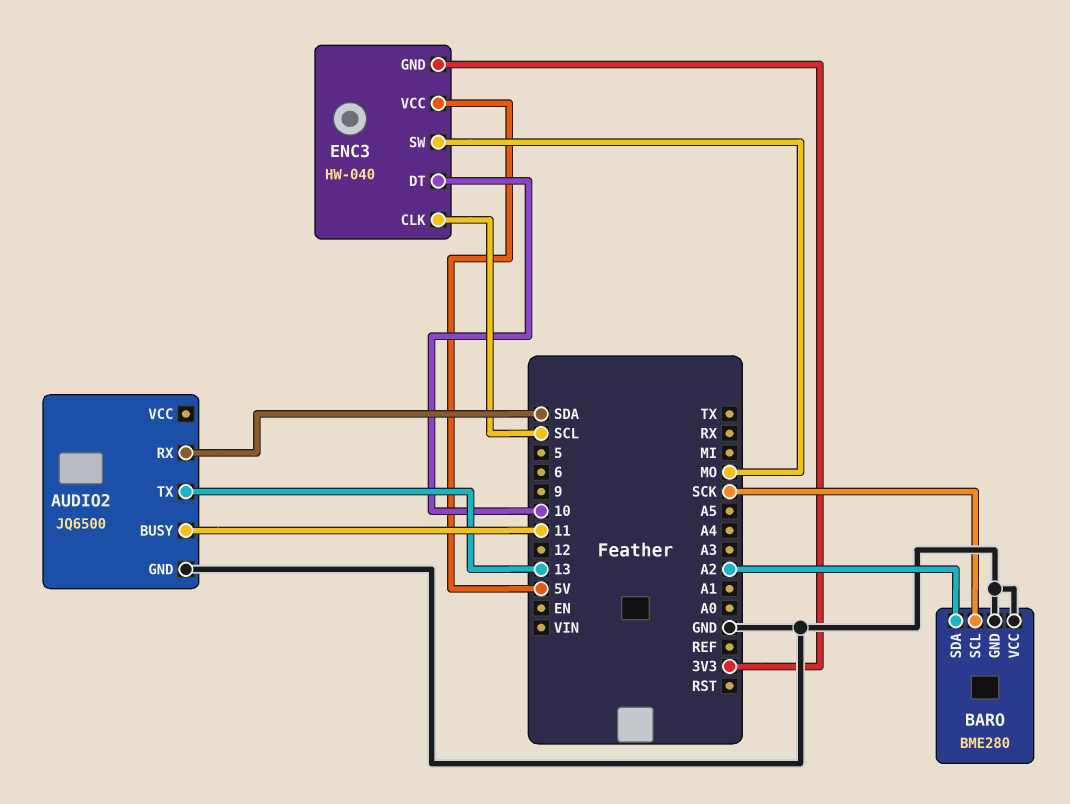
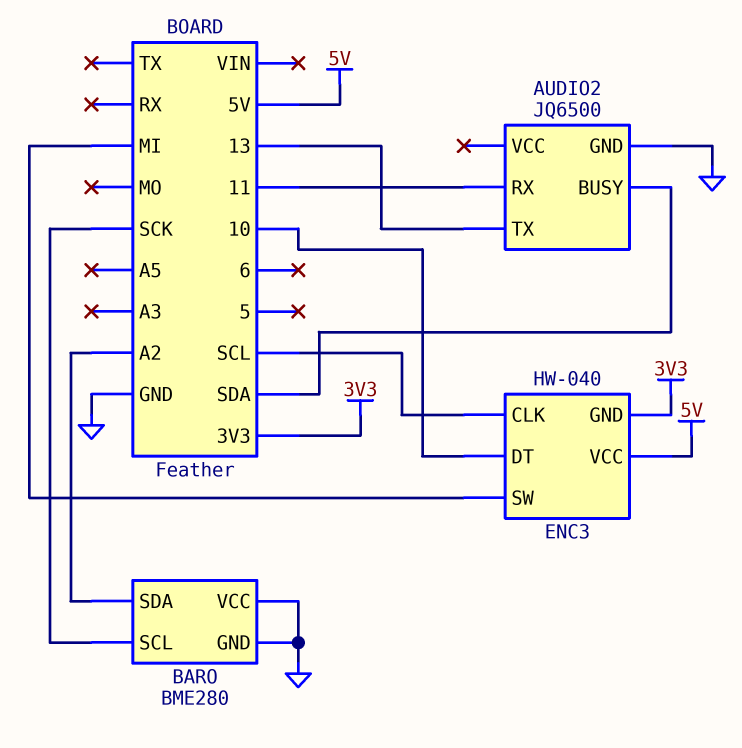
AUDIO2 pin BUSY: 11 -> SDA
AUDIO2 pin RX: SDA -> 11
ENC3 pin SW: MO -> MI

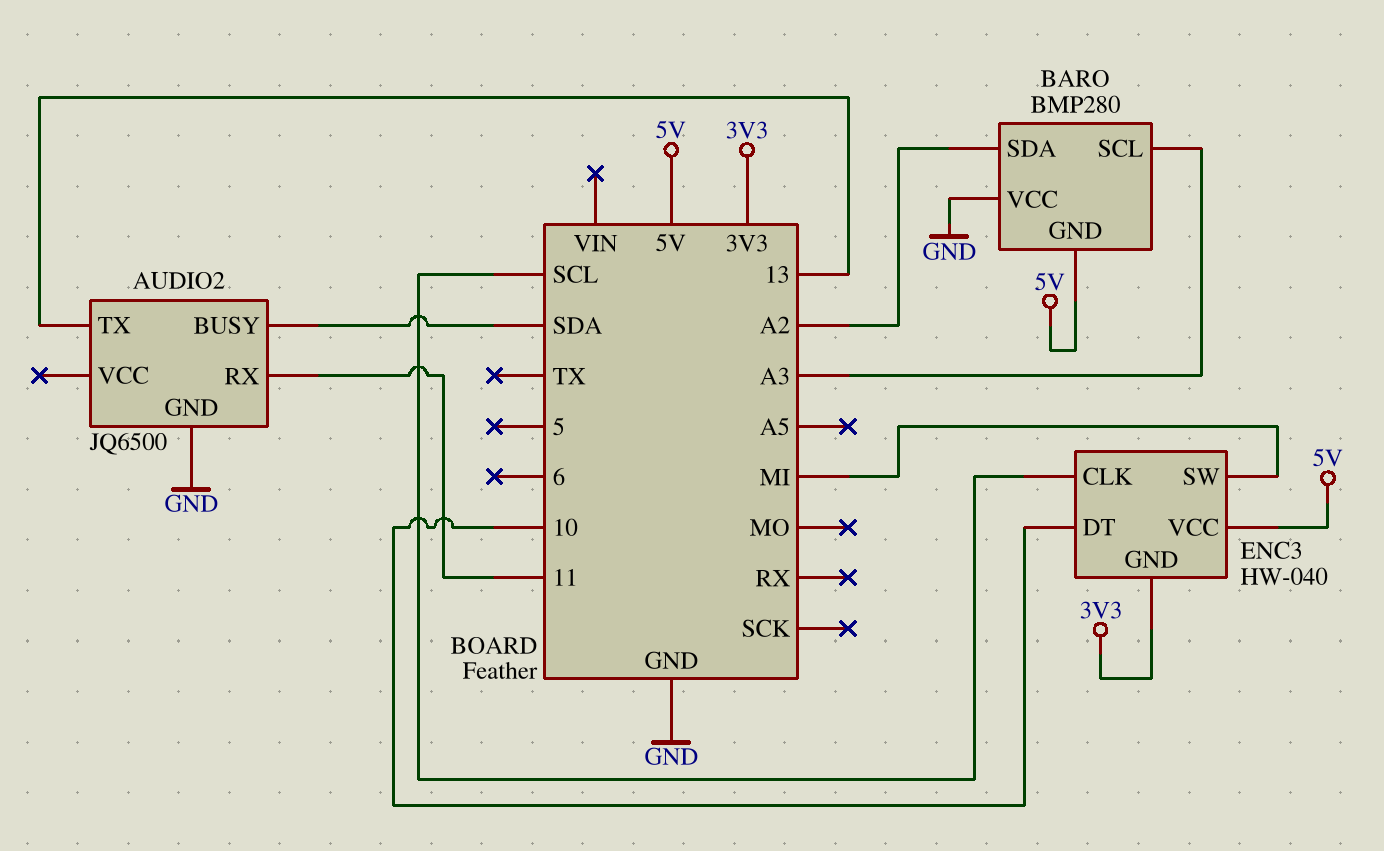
BARO: BME280 -> BMP280
BARO pin GND: GND -> 5V
BARO pin SCL: SCK -> A3

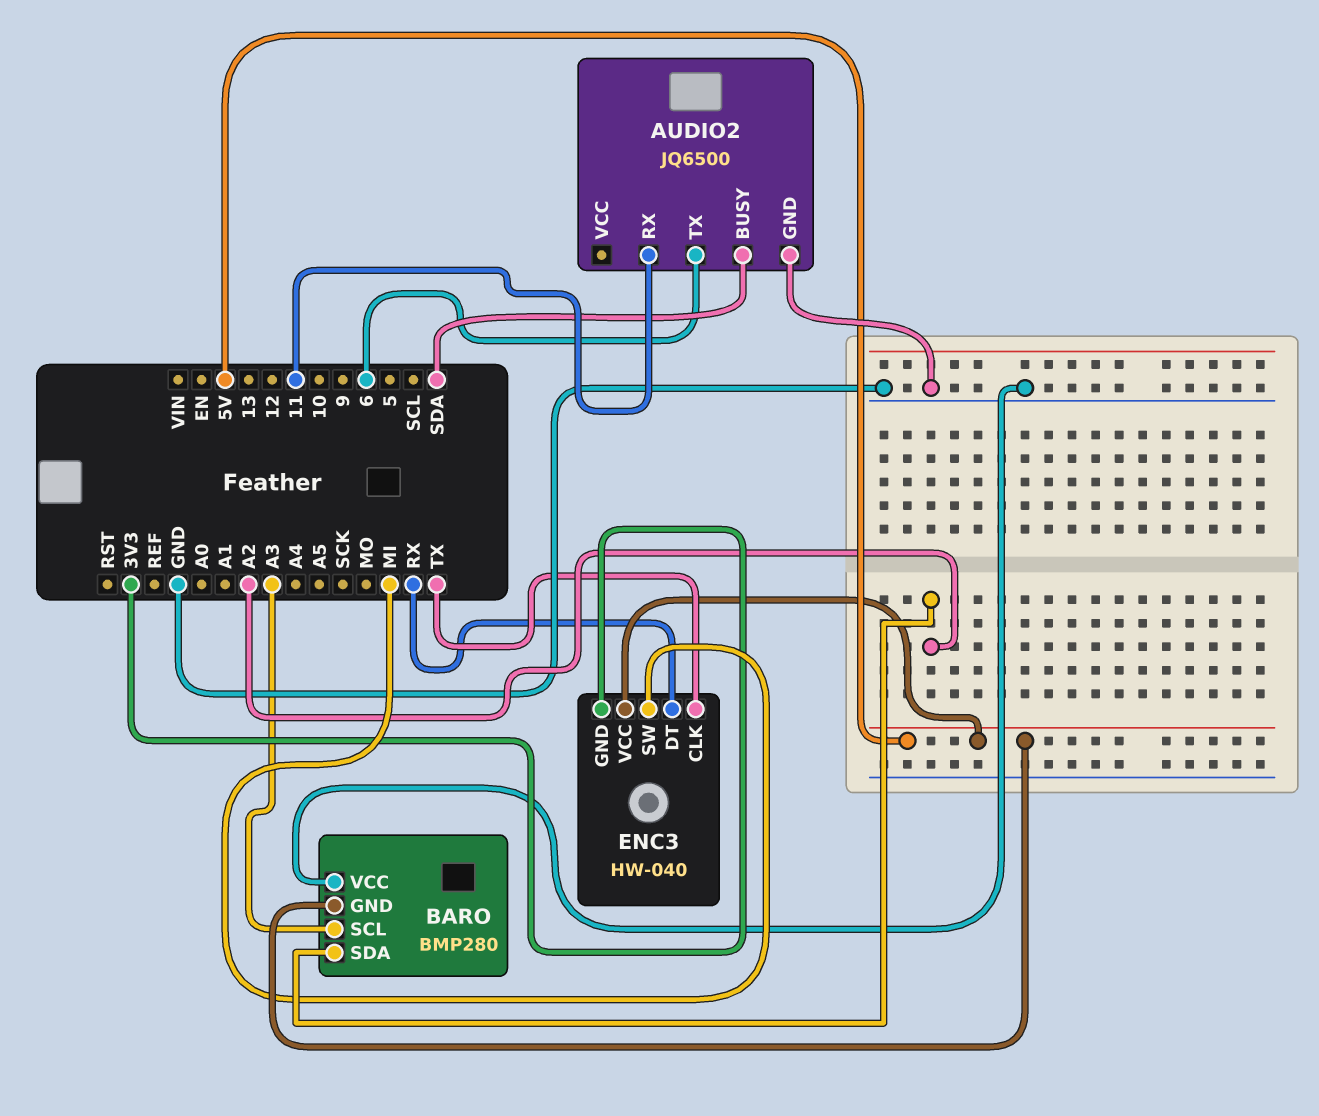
AUDIO2 pin TX: 13 -> 6
ENC3 pin CLK: SCL -> TX
ENC3 pin DT: 10 -> RX

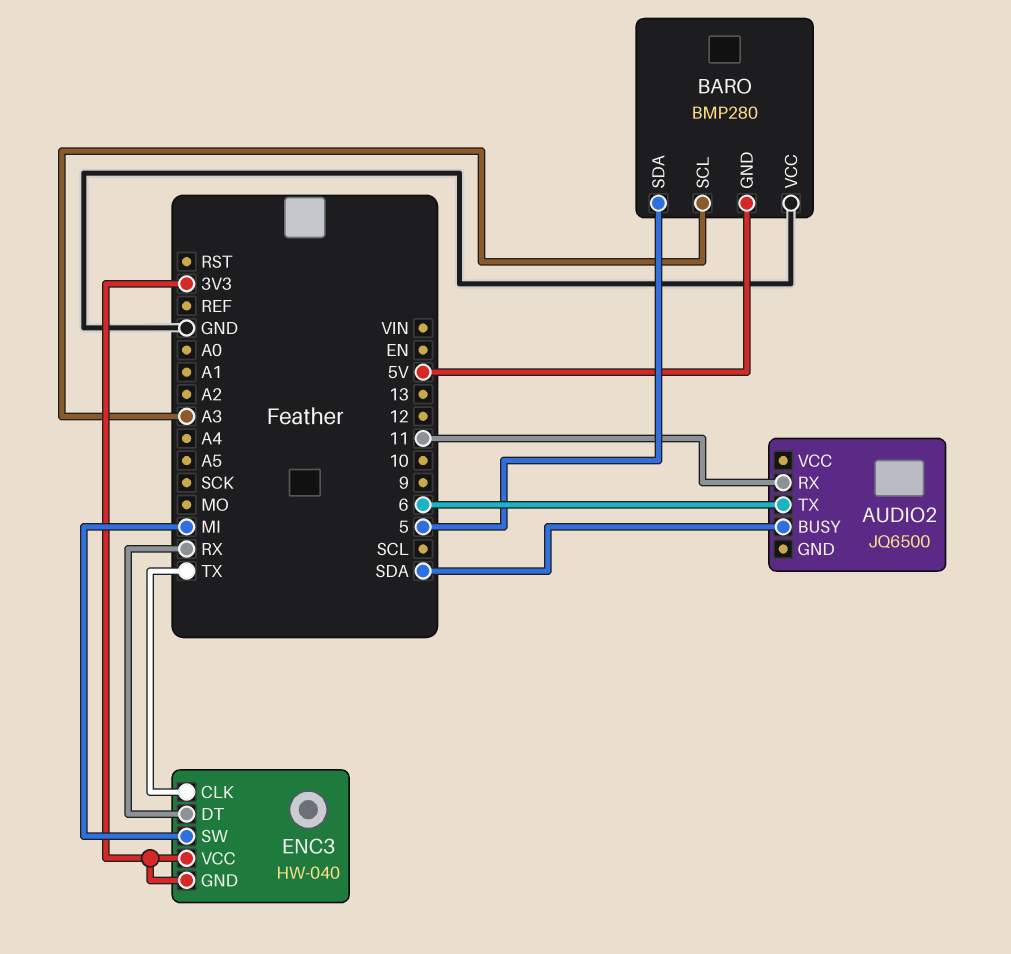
AUDIO2 pin GND: GND -> none
BARO pin SDA: A2 -> 5
ENC3 pin VCC: 5V -> 3V3

